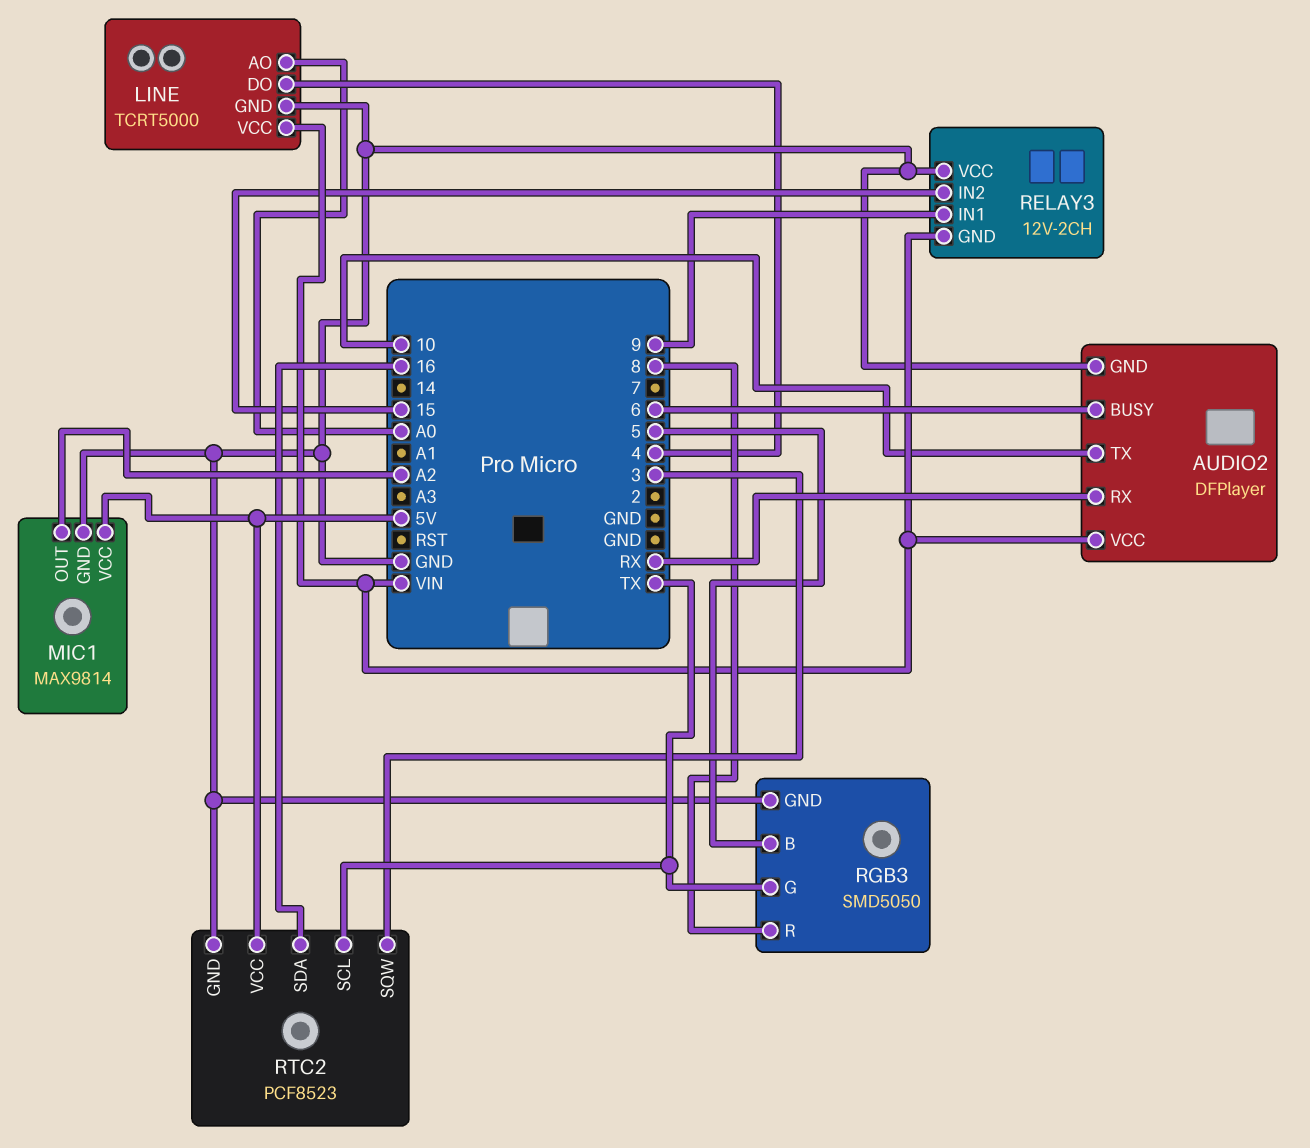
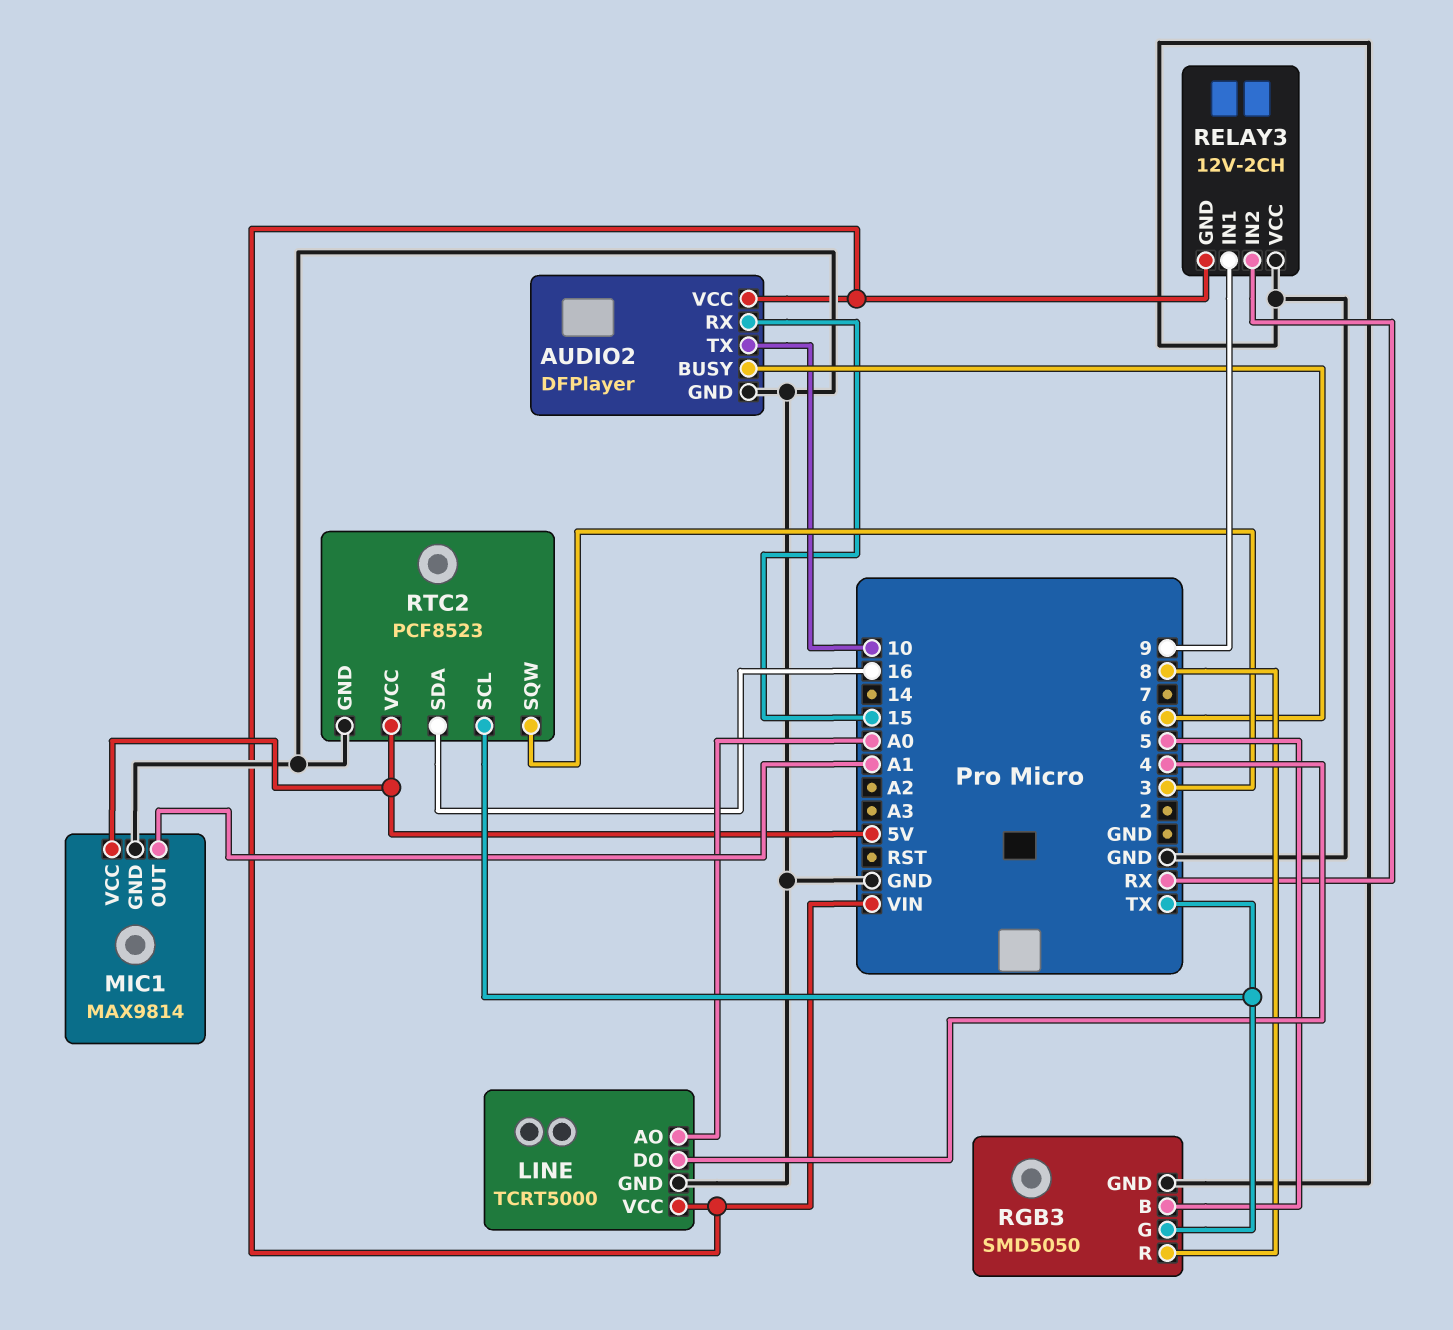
AUDIO2 pin RX: RX -> 15
MIC1 pin OUT: A2 -> A1
RELAY3 pin IN2: 15 -> RX

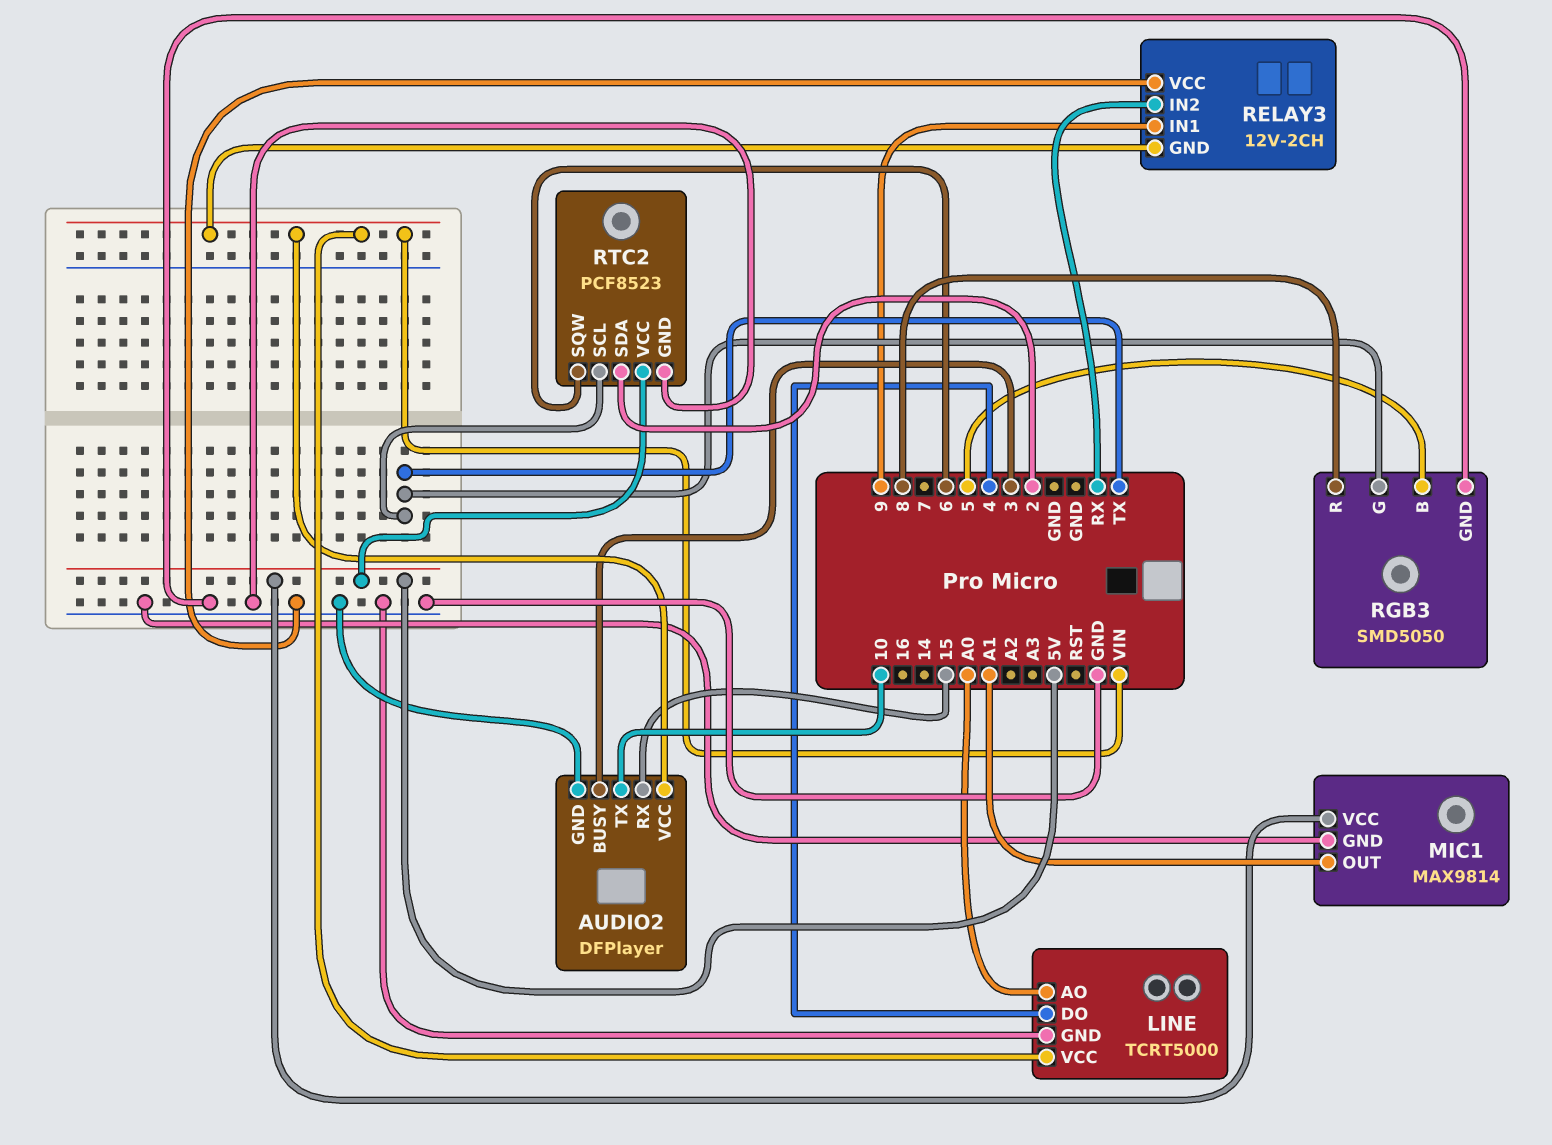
AUDIO2 pin BUSY: 6 -> 3
RTC2 pin SDA: 16 -> 2
RTC2 pin SQW: 3 -> 6

